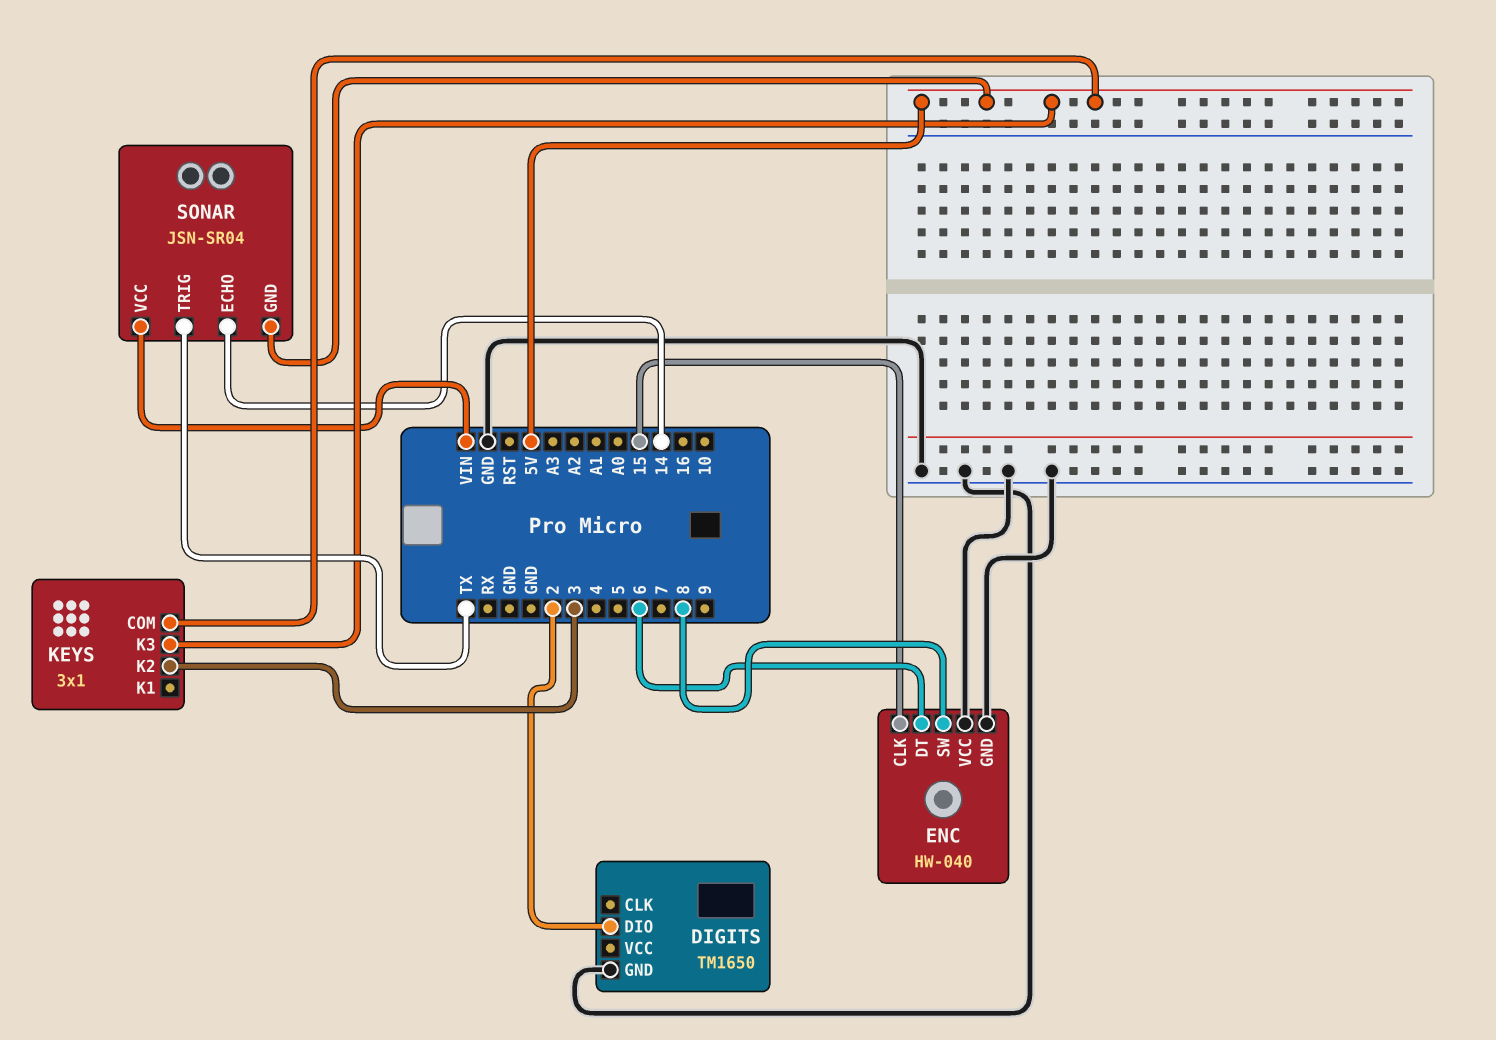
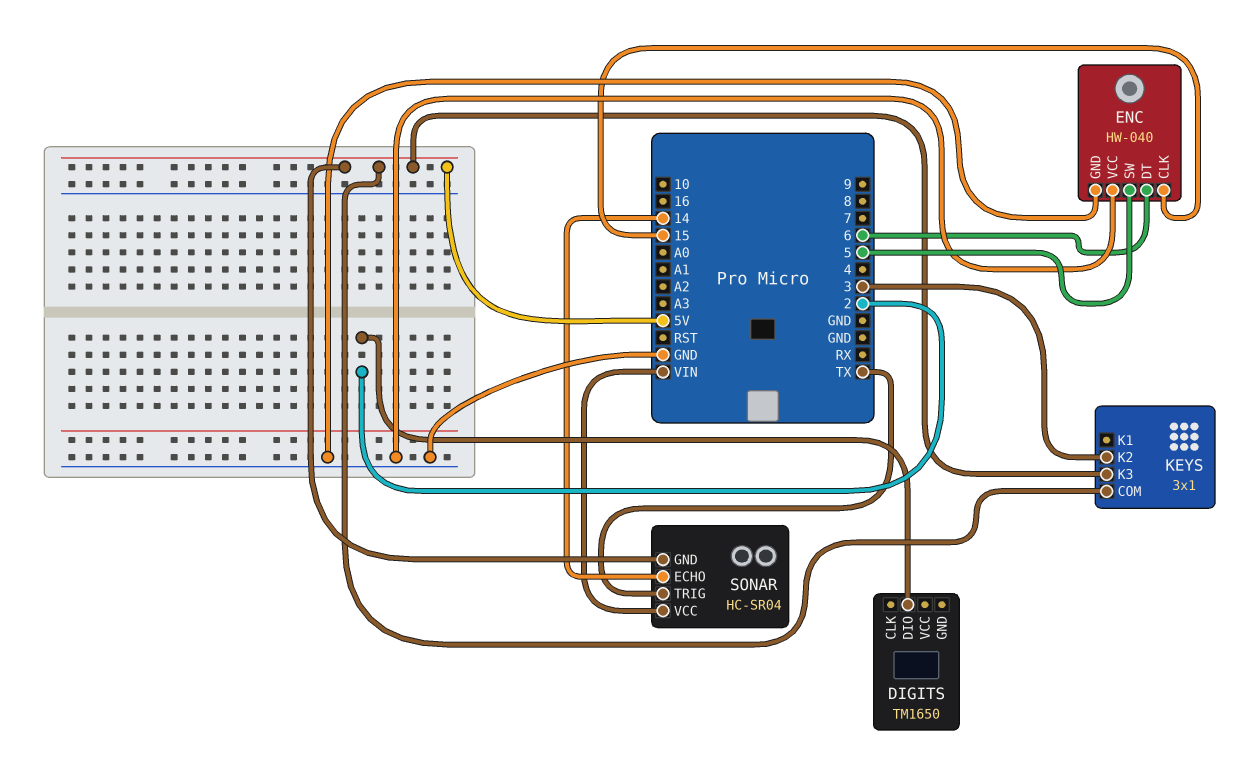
DIGITS pin GND: GND -> none
ENC pin SW: 8 -> 5
SONAR: JSN-SR04 -> HC-SR04

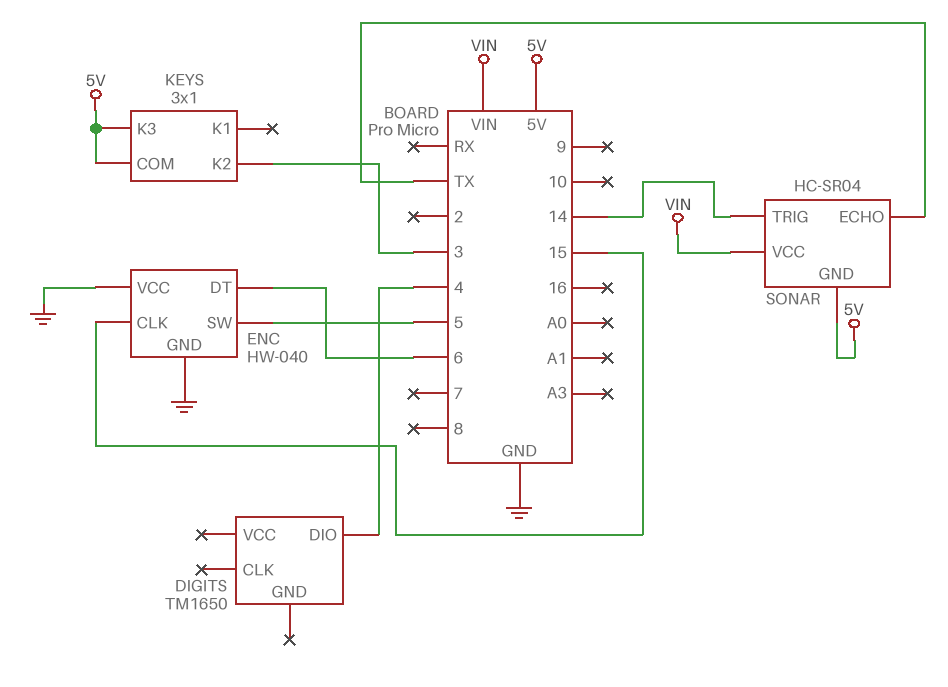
DIGITS pin DIO: 2 -> 4
SONAR pin ECHO: 14 -> TX
SONAR pin TRIG: TX -> 14

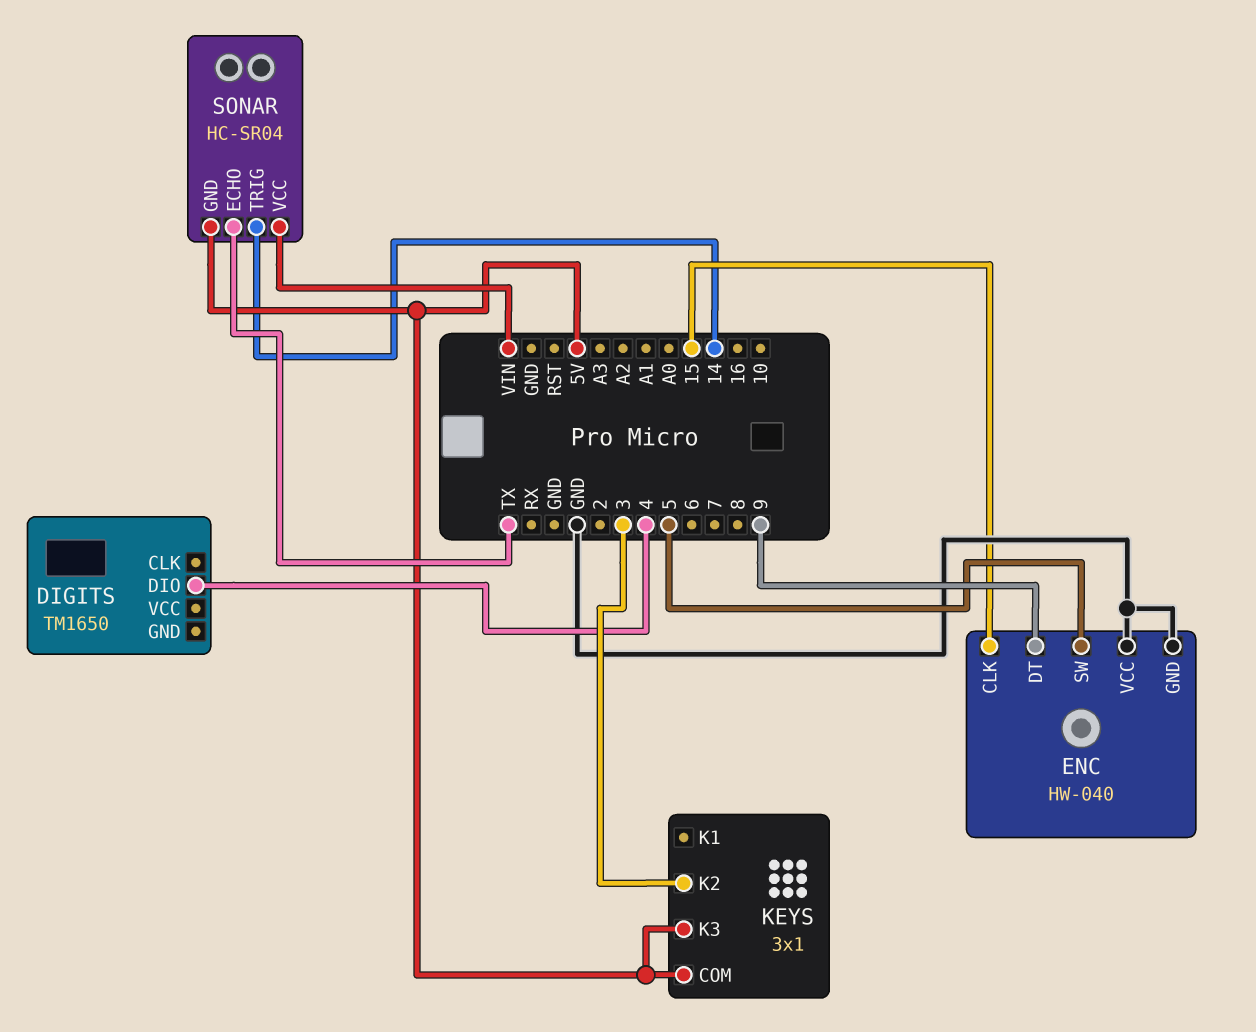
ENC pin DT: 6 -> 9

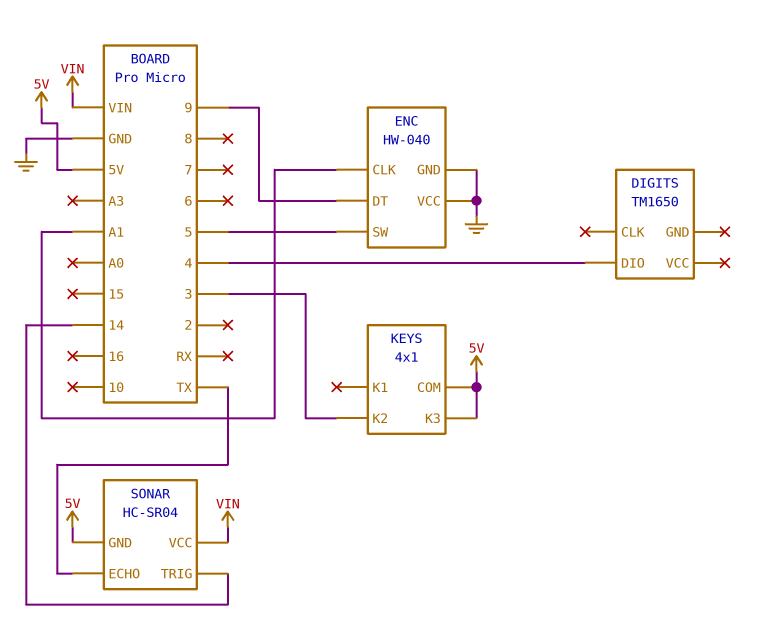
ENC pin CLK: 15 -> A1
KEYS: 3x1 -> 4x1

